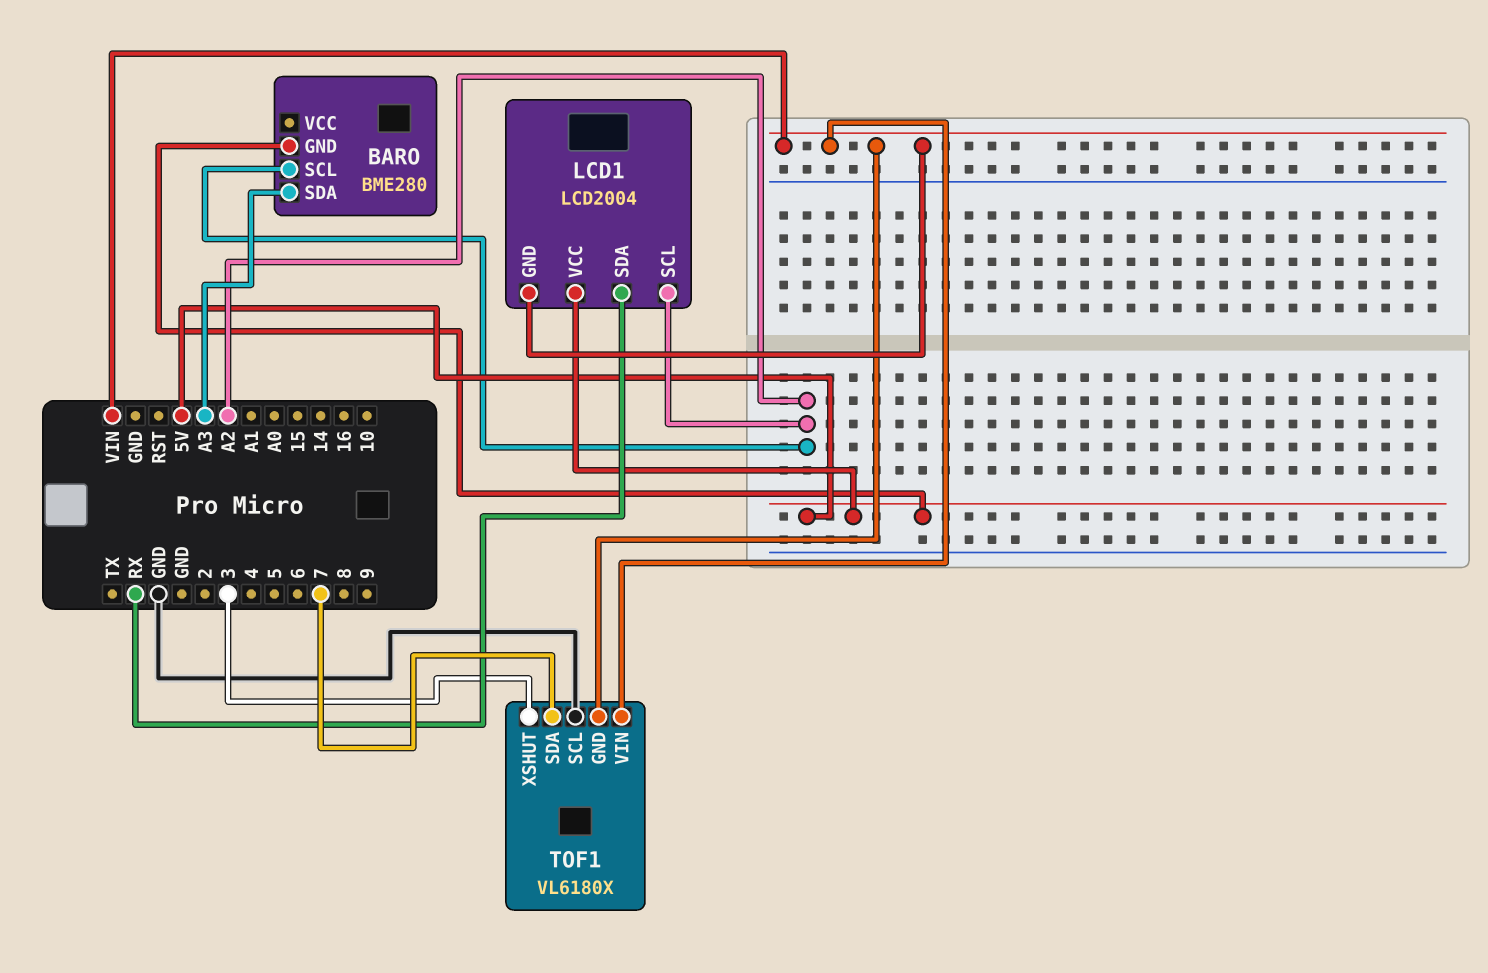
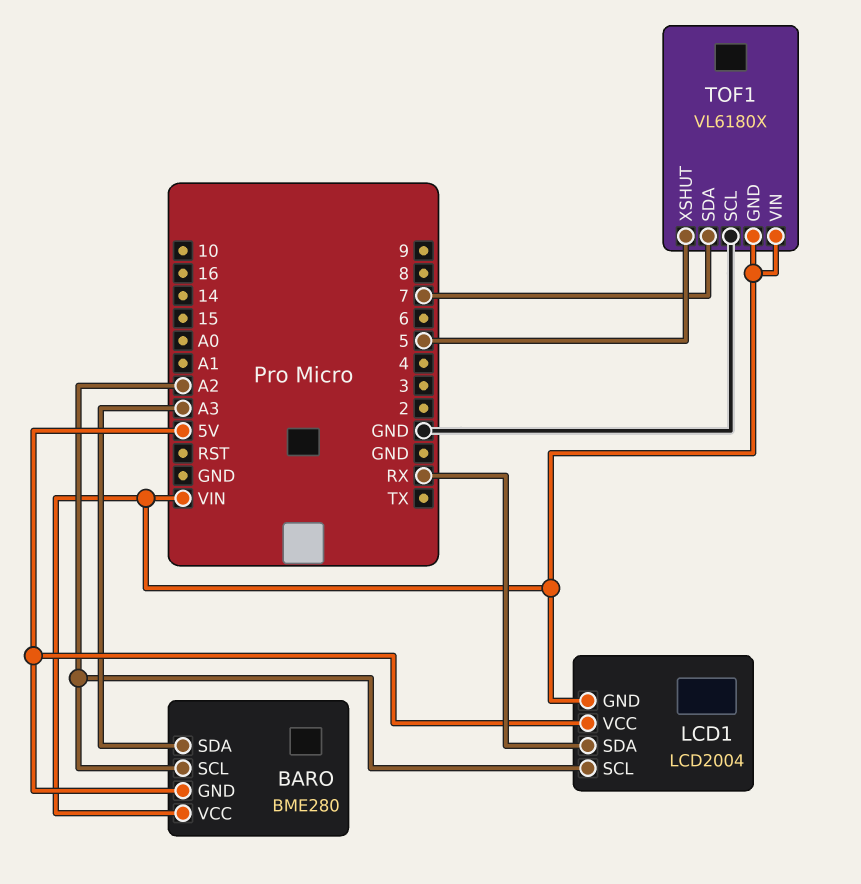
BARO pin VCC: none -> VIN
TOF1 pin XSHUT: 3 -> 5

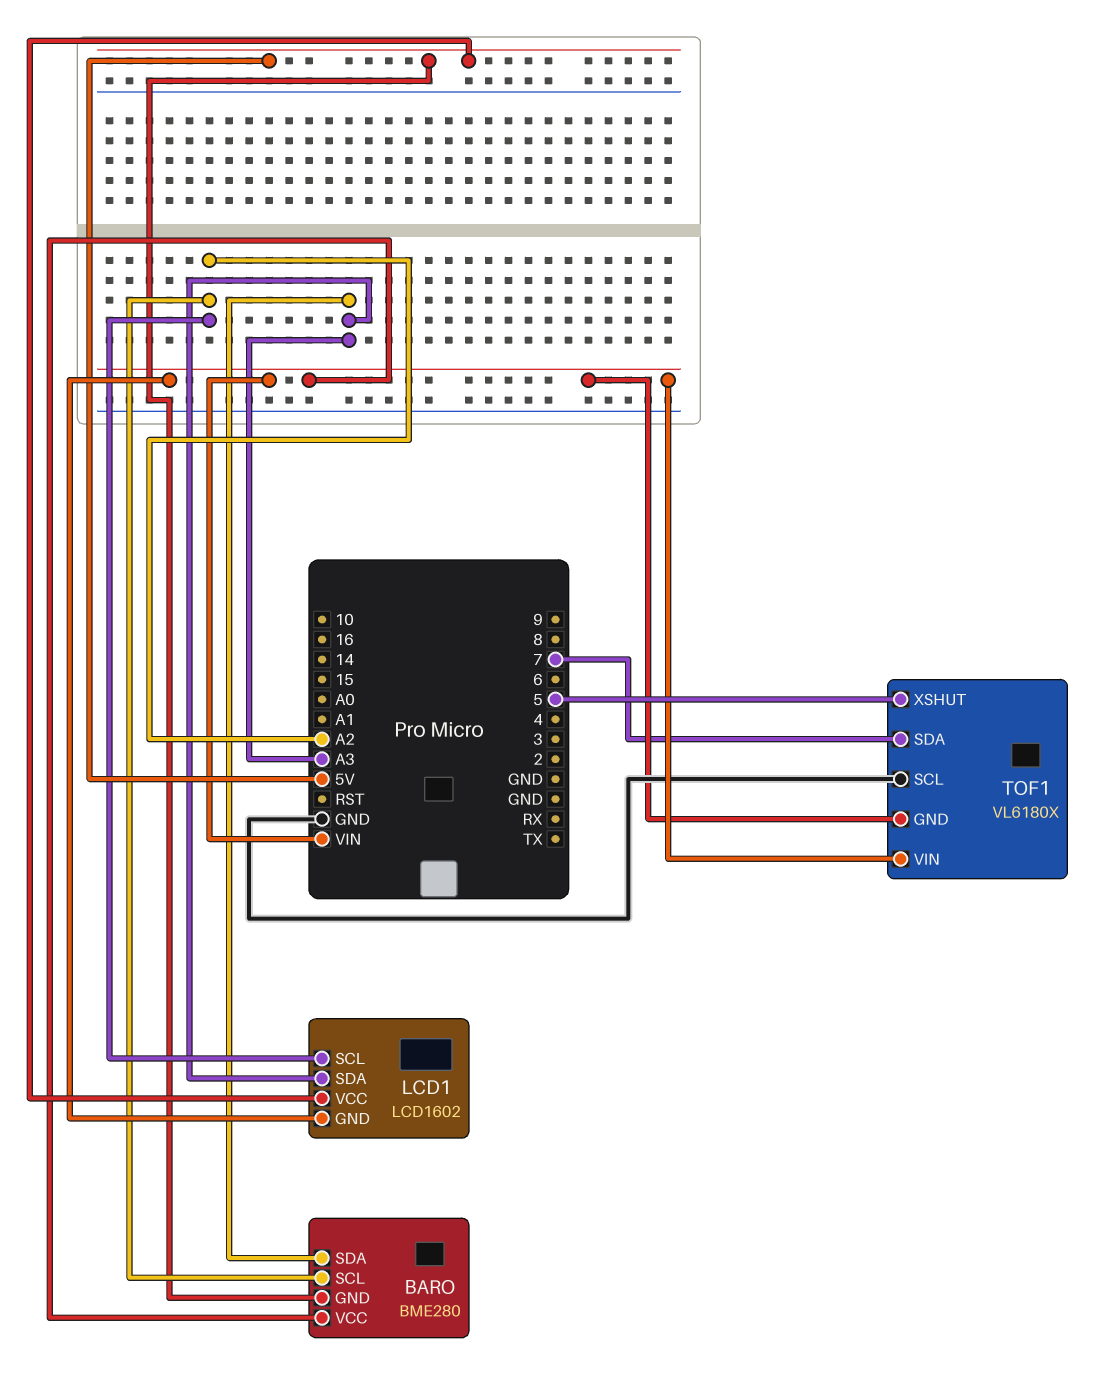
LCD1: LCD2004 -> LCD1602
LCD1 pin SDA: RX -> A3

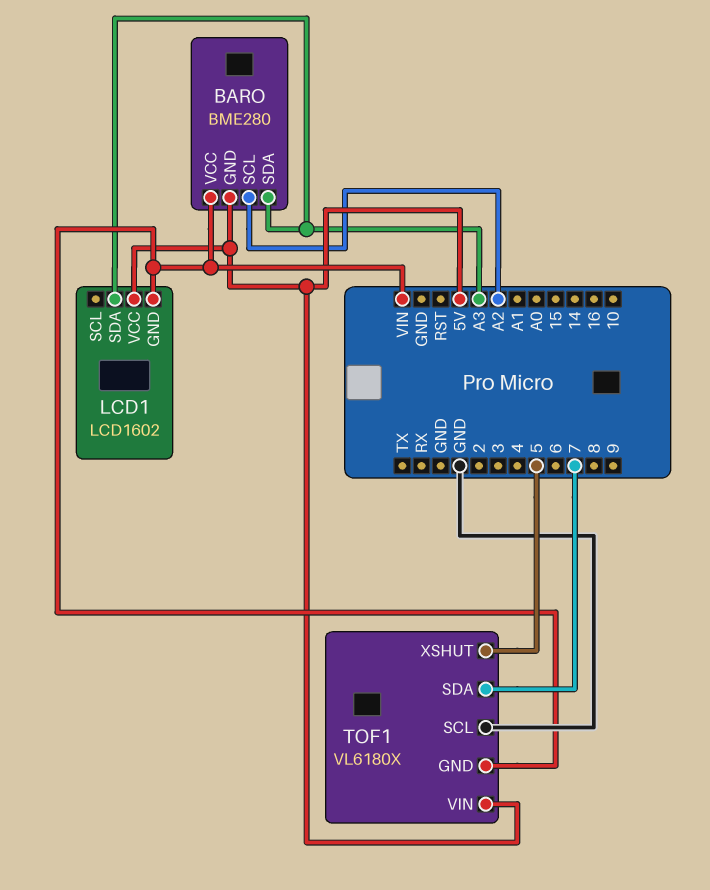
LCD1 pin SCL: A2 -> none
TOF1 pin VIN: VIN -> 5V

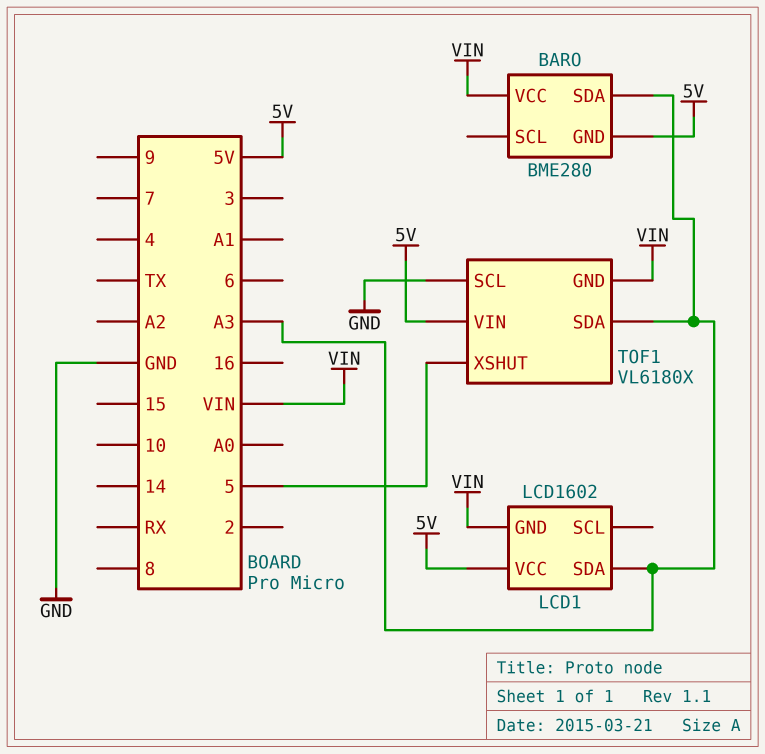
BARO pin SCL: A2 -> none
TOF1 pin SDA: 7 -> A3

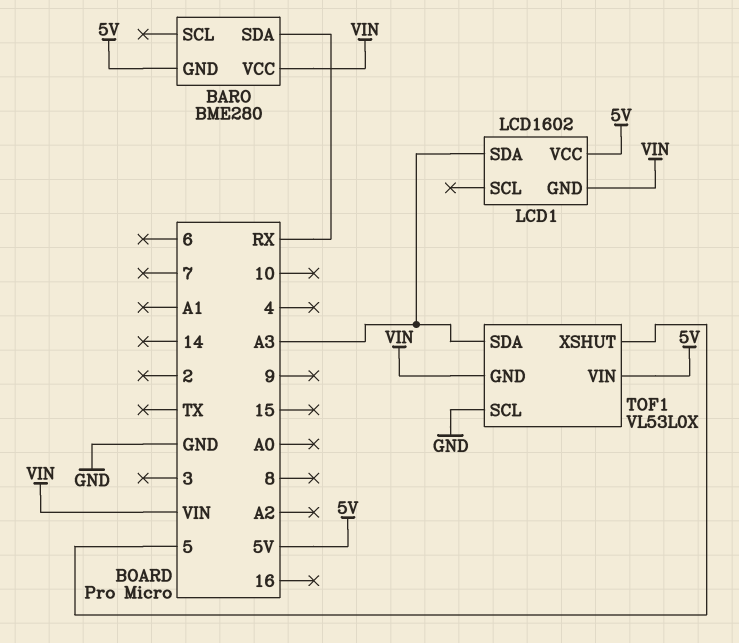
BARO pin SDA: A3 -> RX
TOF1: VL6180X -> VL53L0X

